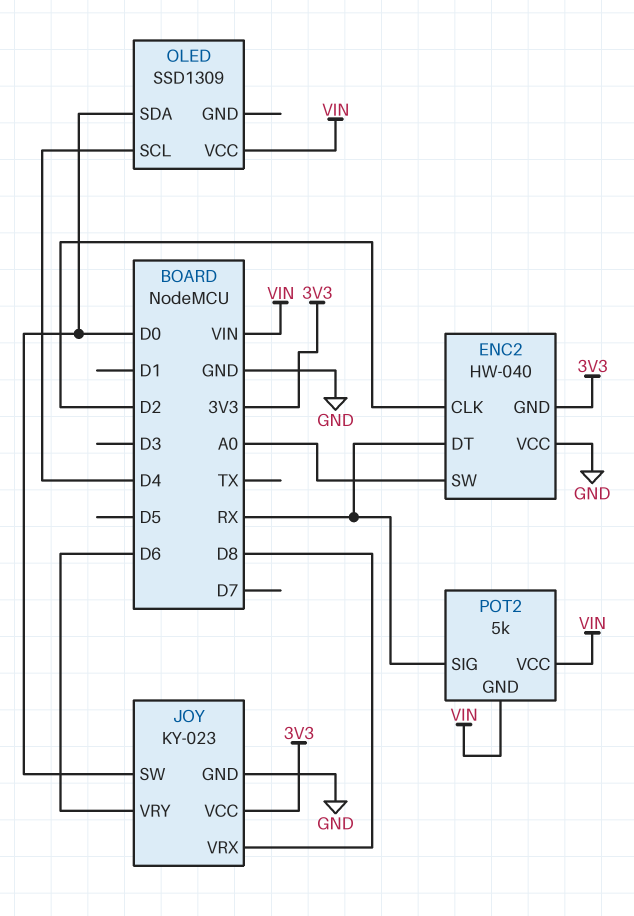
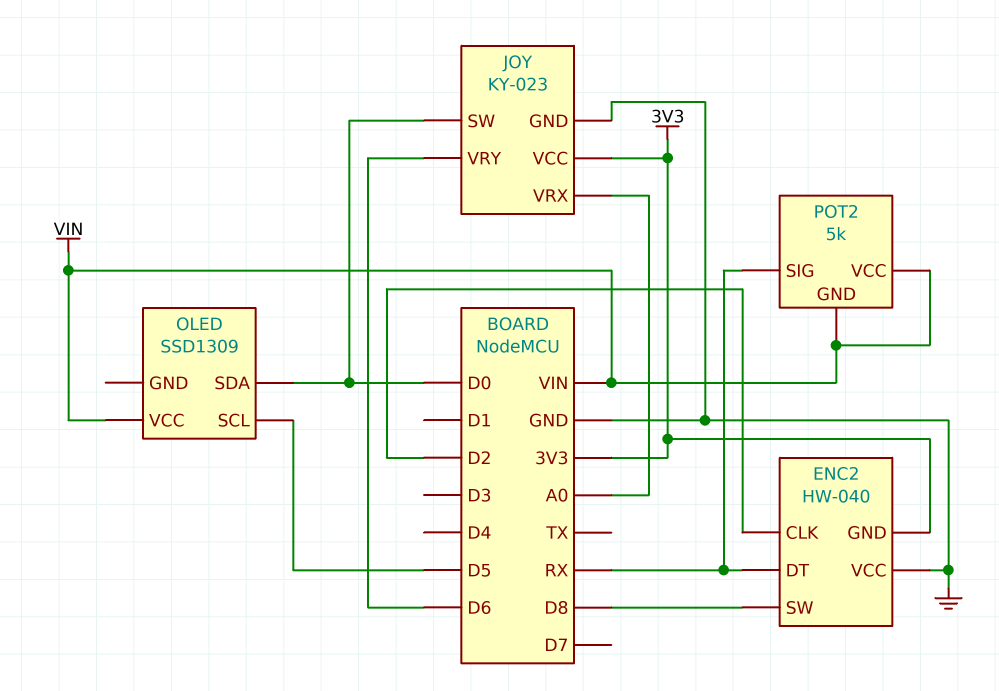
ENC2 pin SW: A0 -> D8
JOY pin VRX: D8 -> A0
OLED pin SCL: D4 -> D5

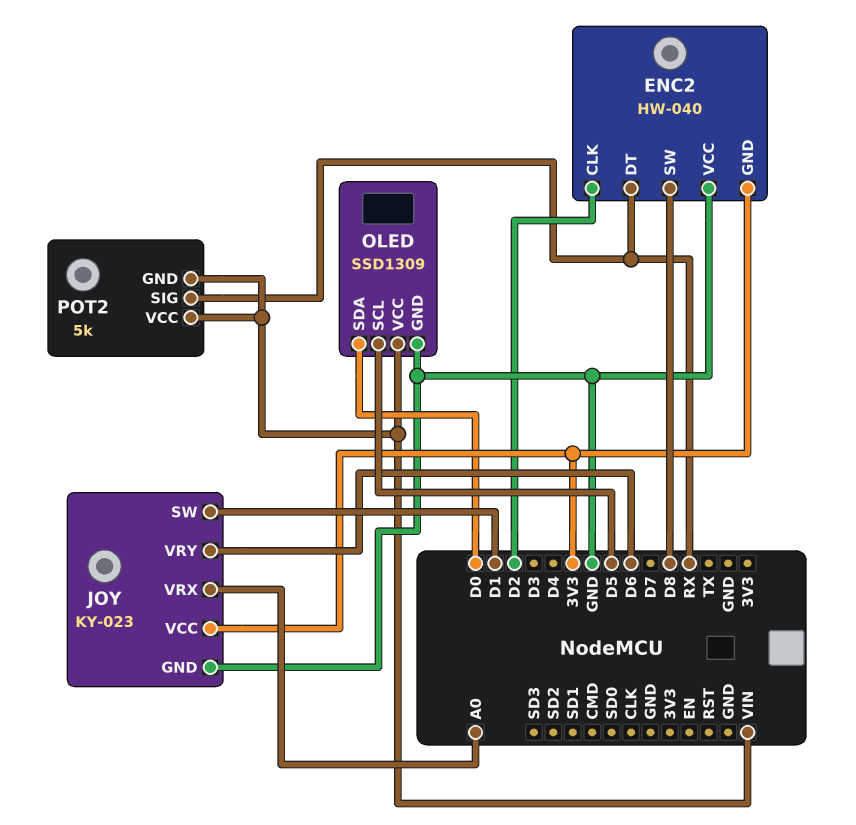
JOY pin SW: D0 -> D1
OLED pin GND: none -> GND

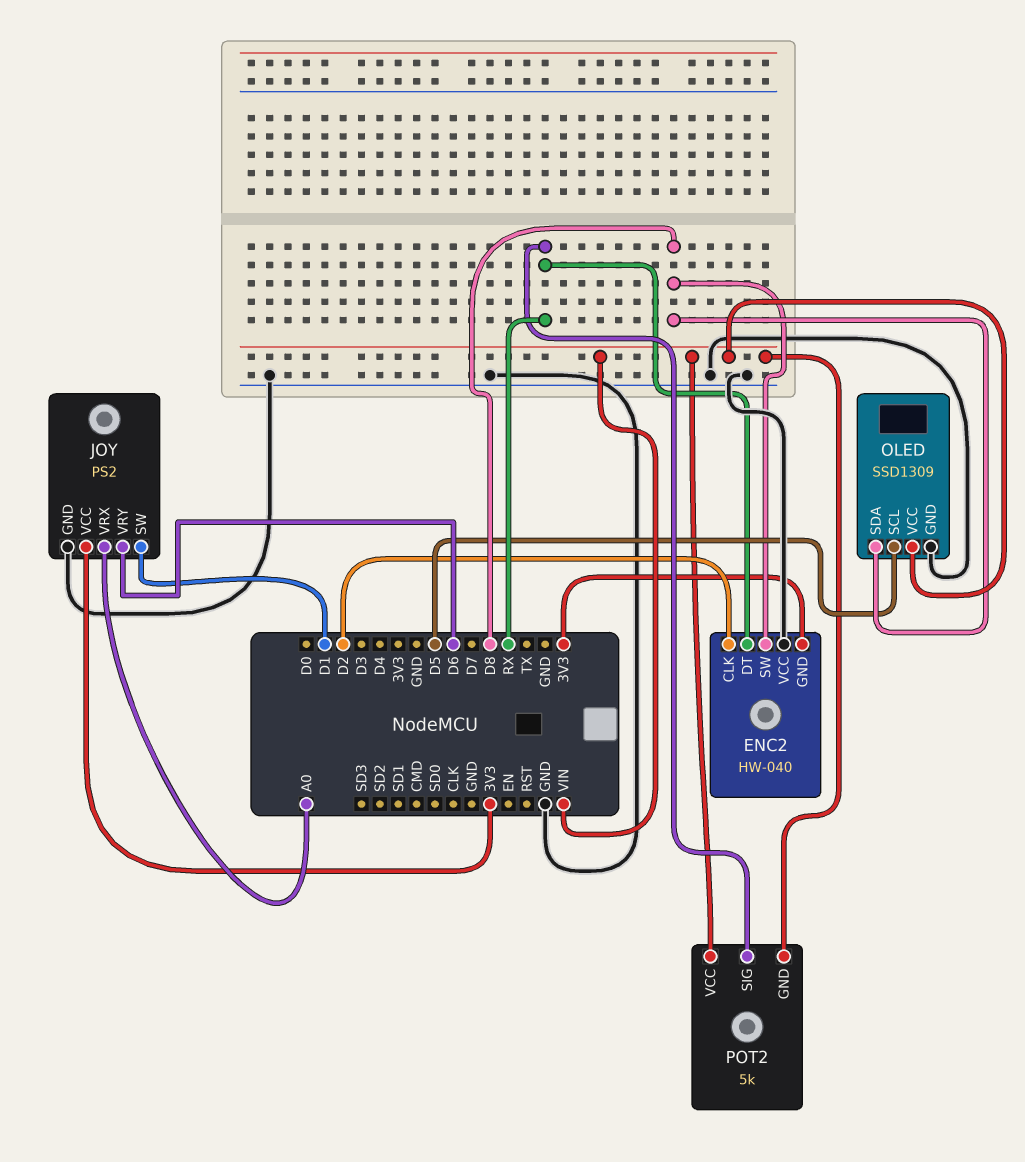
JOY: KY-023 -> PS2
OLED pin SDA: D0 -> D8

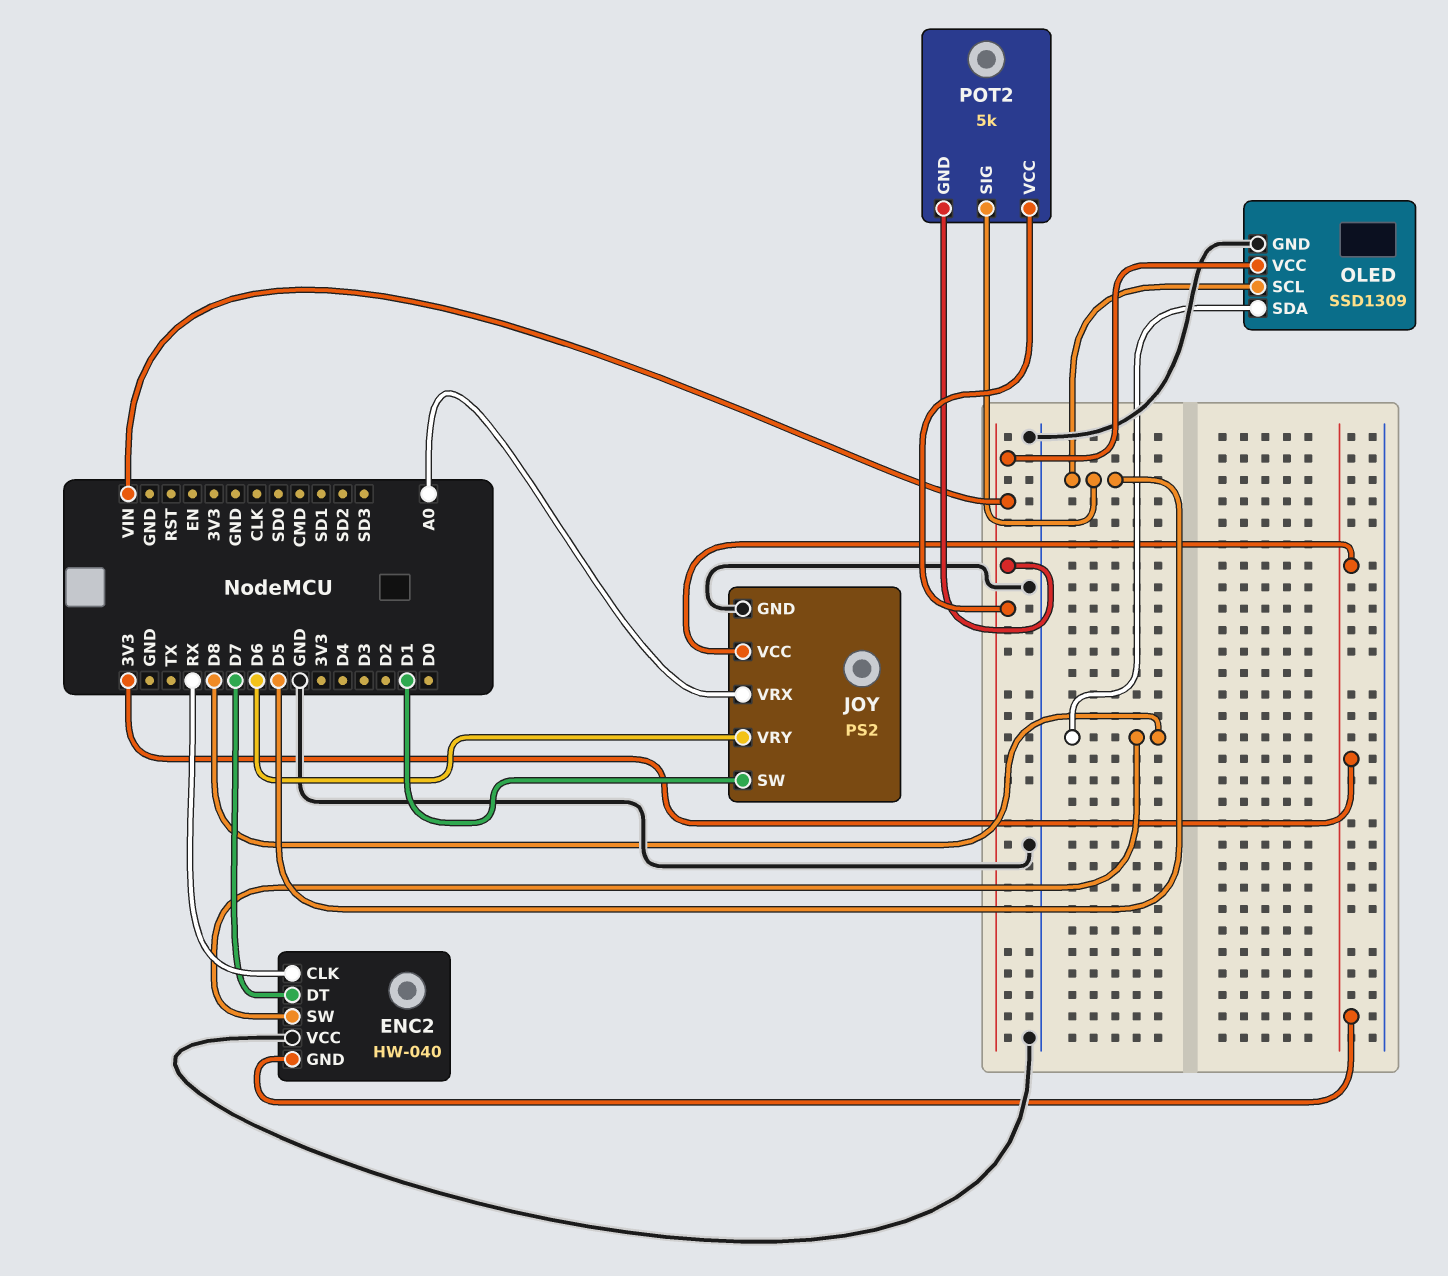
ENC2 pin CLK: D2 -> RX
ENC2 pin DT: RX -> D7
POT2 pin SIG: RX -> D5

